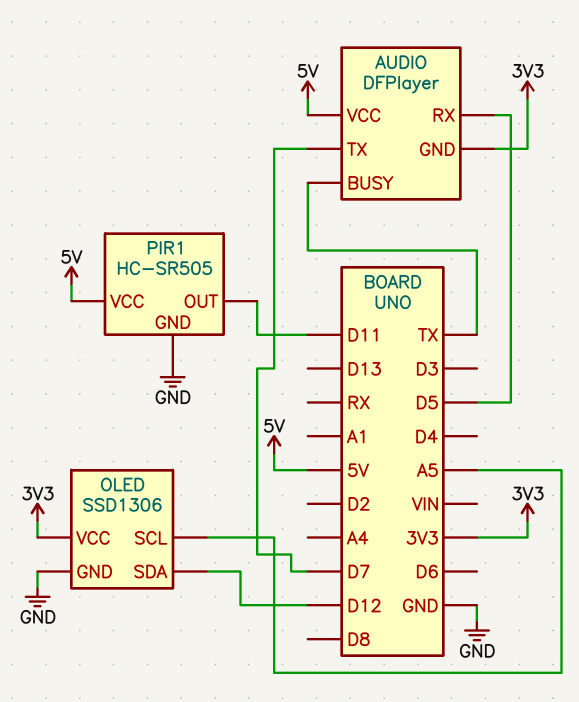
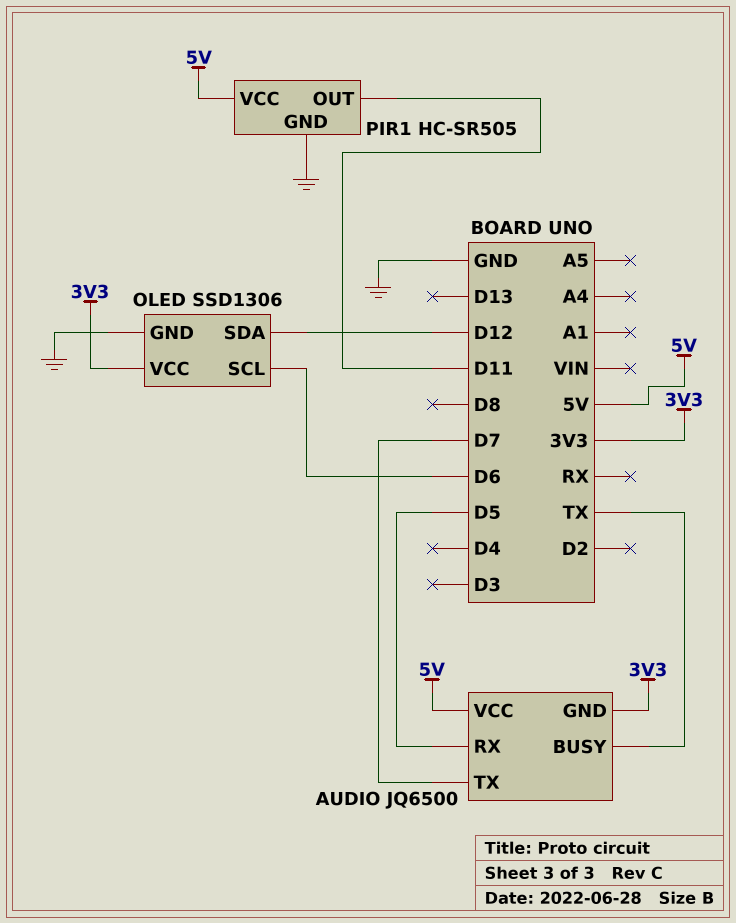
AUDIO: DFPlayer -> JQ6500
OLED pin SCL: A5 -> D6

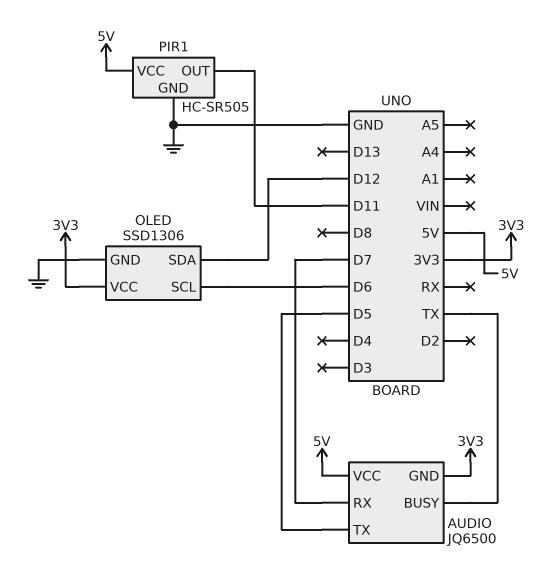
AUDIO pin RX: D5 -> D7
AUDIO pin TX: D7 -> D5

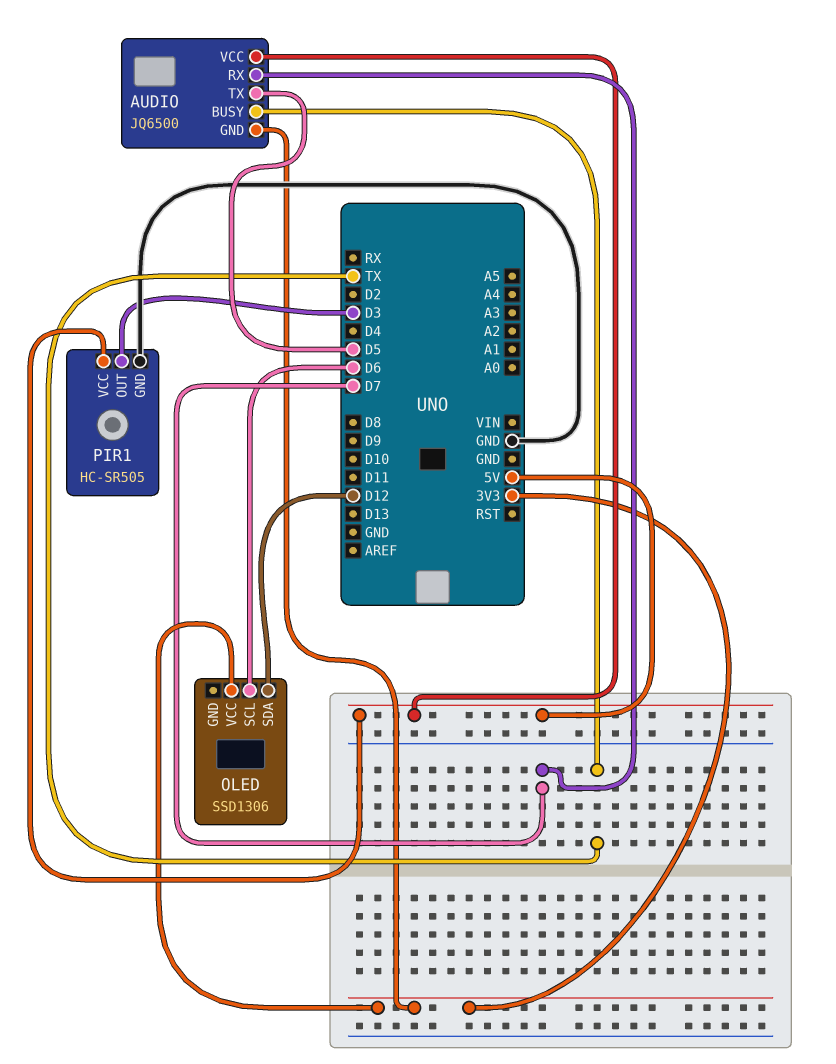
OLED pin GND: GND -> none
PIR1 pin OUT: D11 -> D3

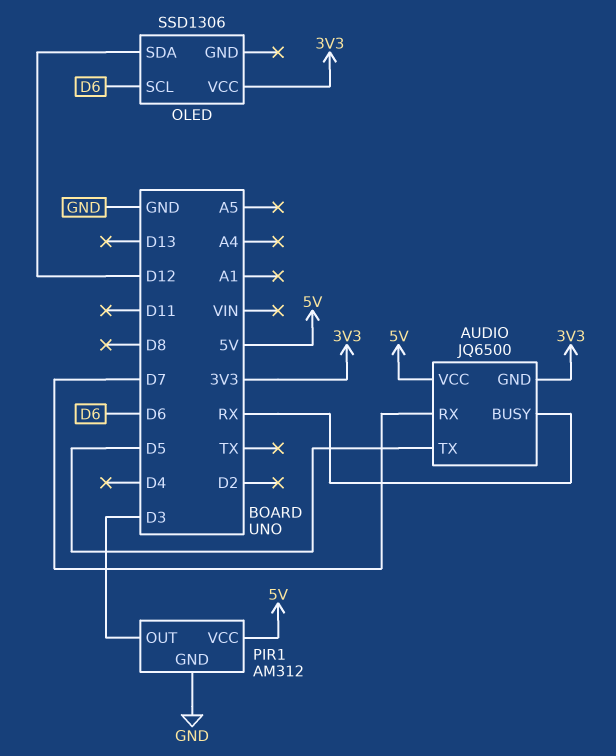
AUDIO pin BUSY: TX -> RX
PIR1: HC-SR505 -> AM312

